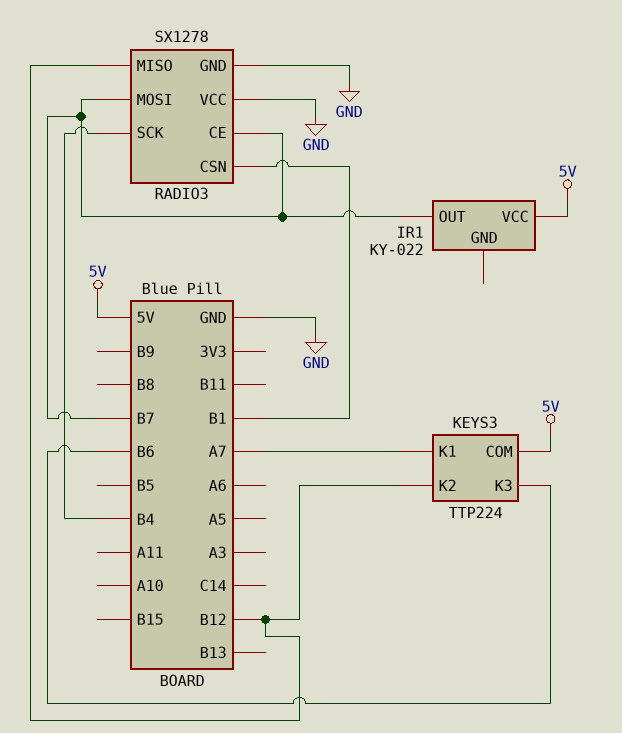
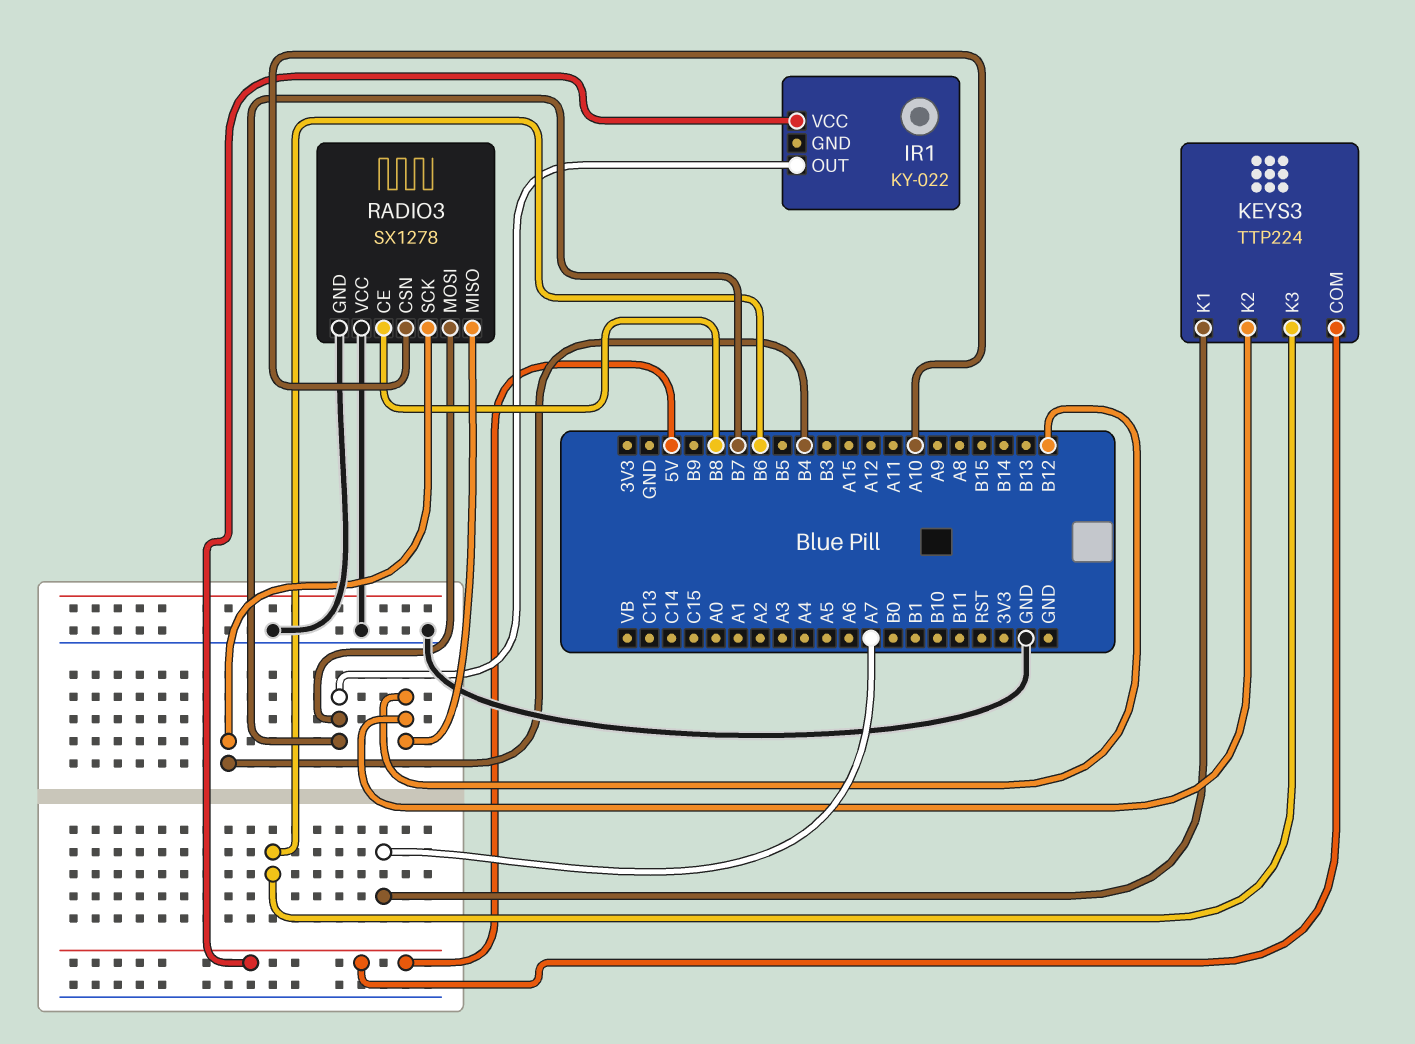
RADIO3 pin CE: B7 -> B8
RADIO3 pin CSN: B1 -> A10

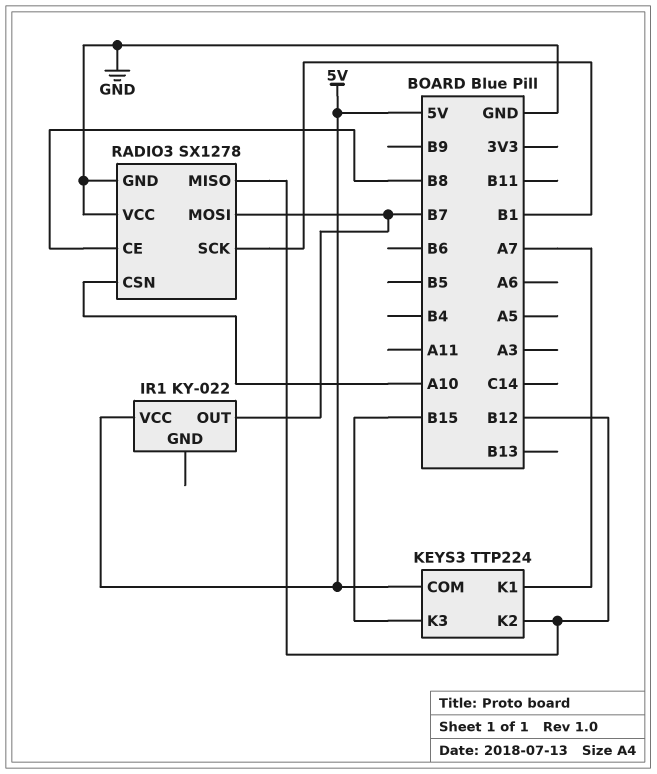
KEYS3 pin K3: B6 -> B15
RADIO3 pin SCK: B4 -> B1

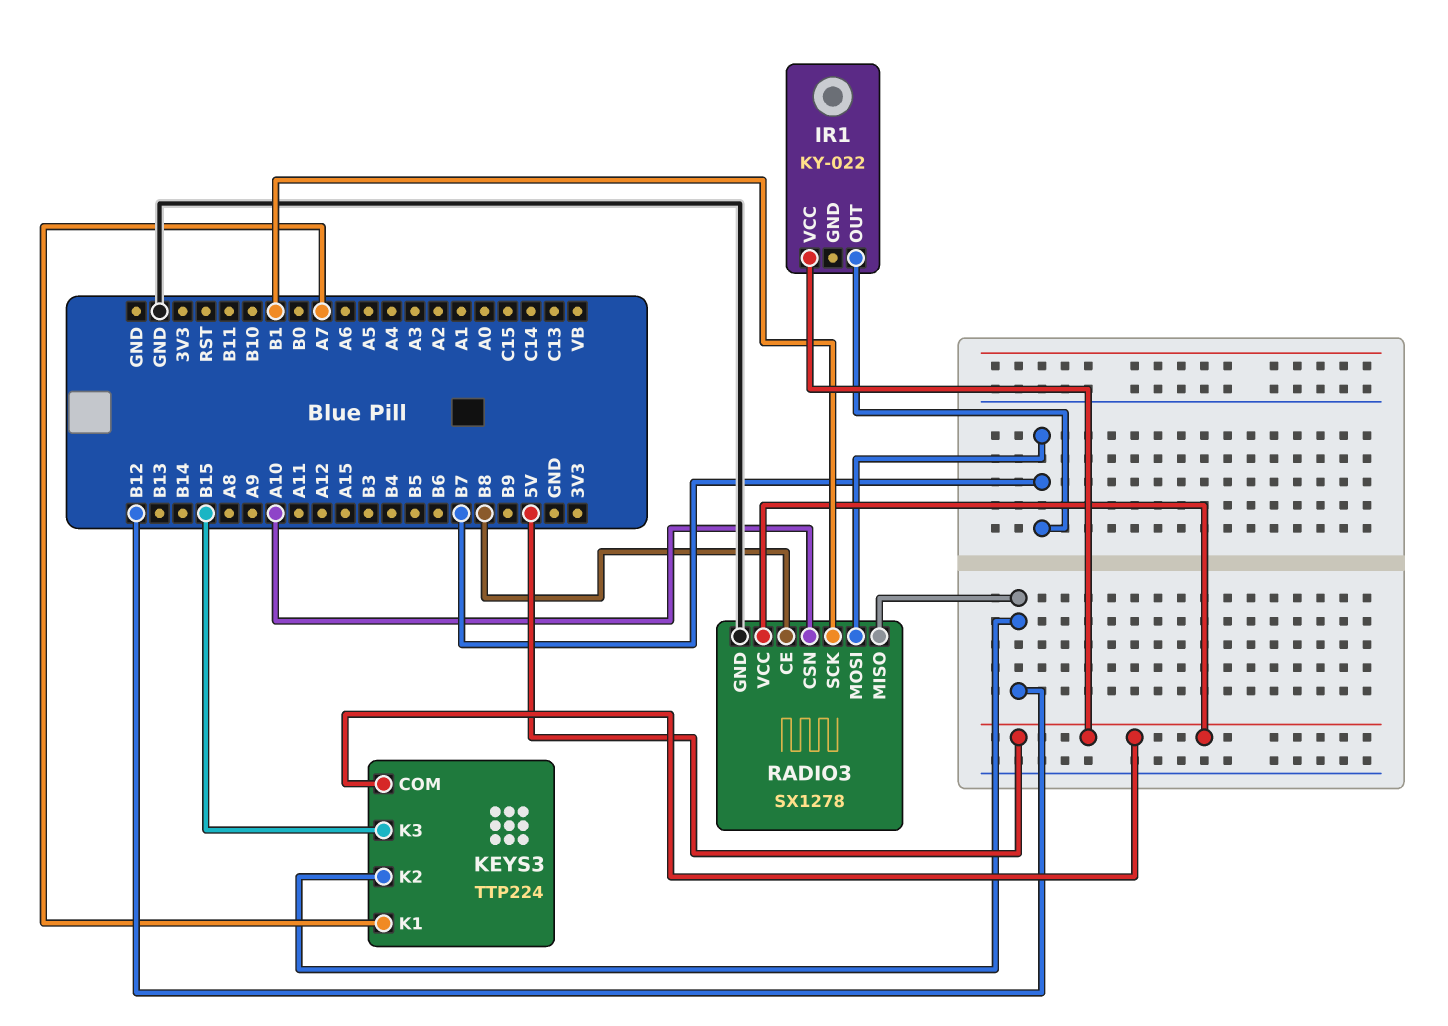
RADIO3 pin VCC: GND -> 5V

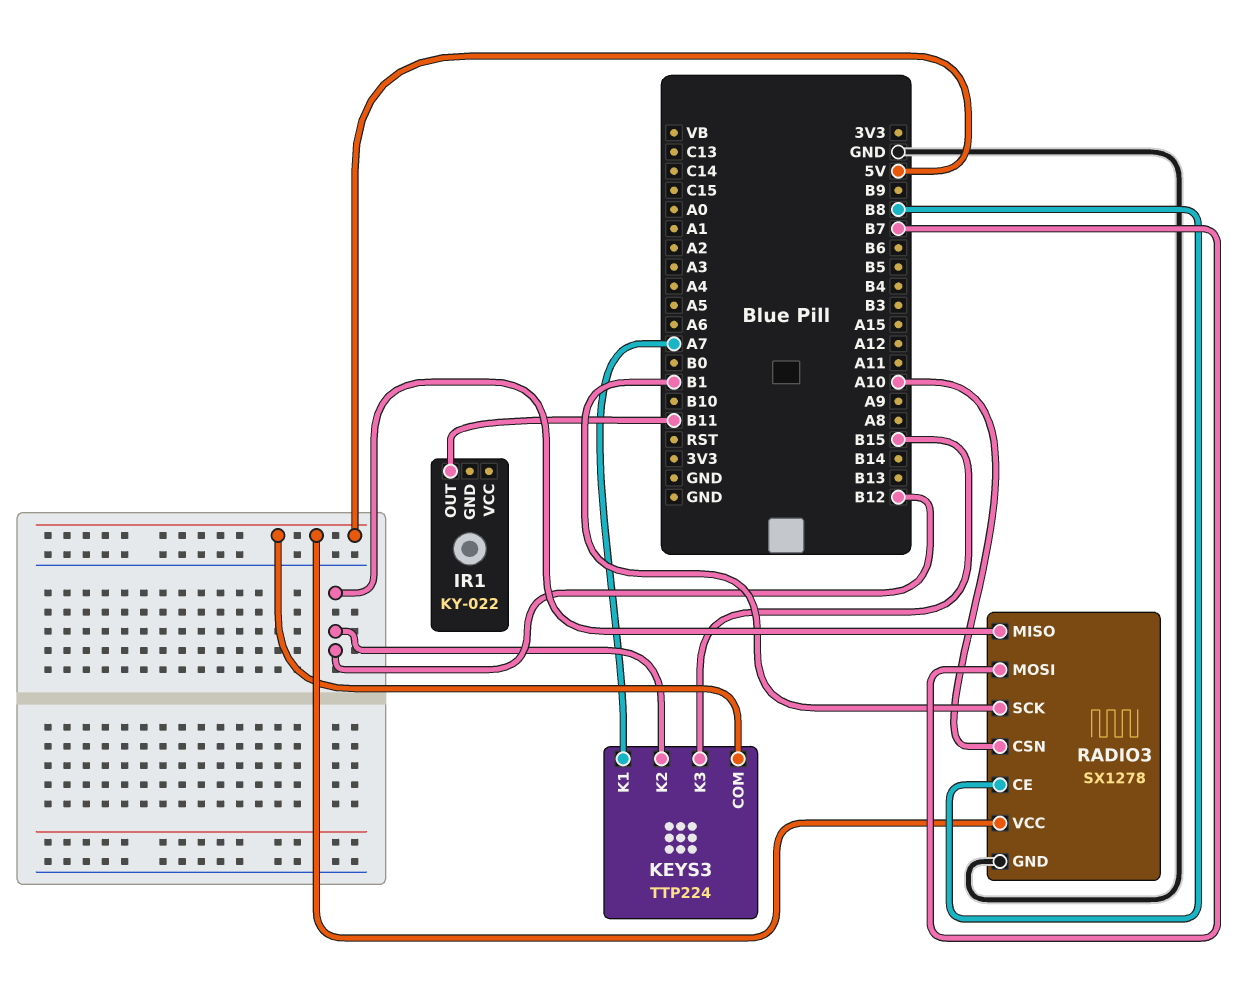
IR1 pin OUT: B7 -> B11
IR1 pin VCC: 5V -> none

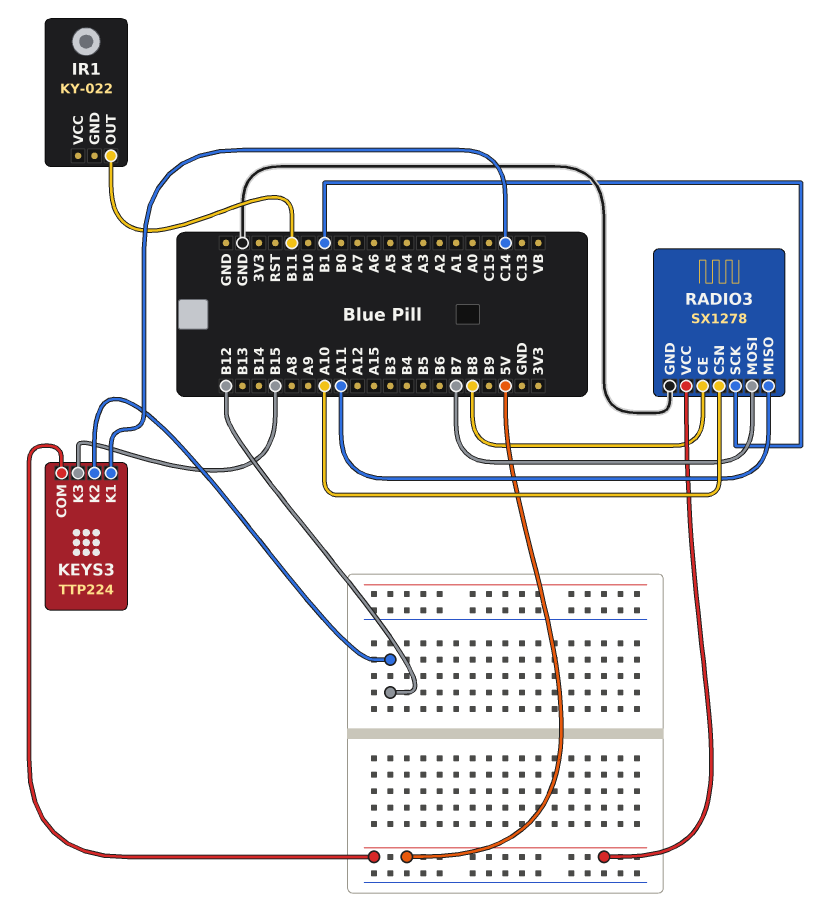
KEYS3 pin K1: A7 -> C14
RADIO3 pin MISO: B12 -> A11

